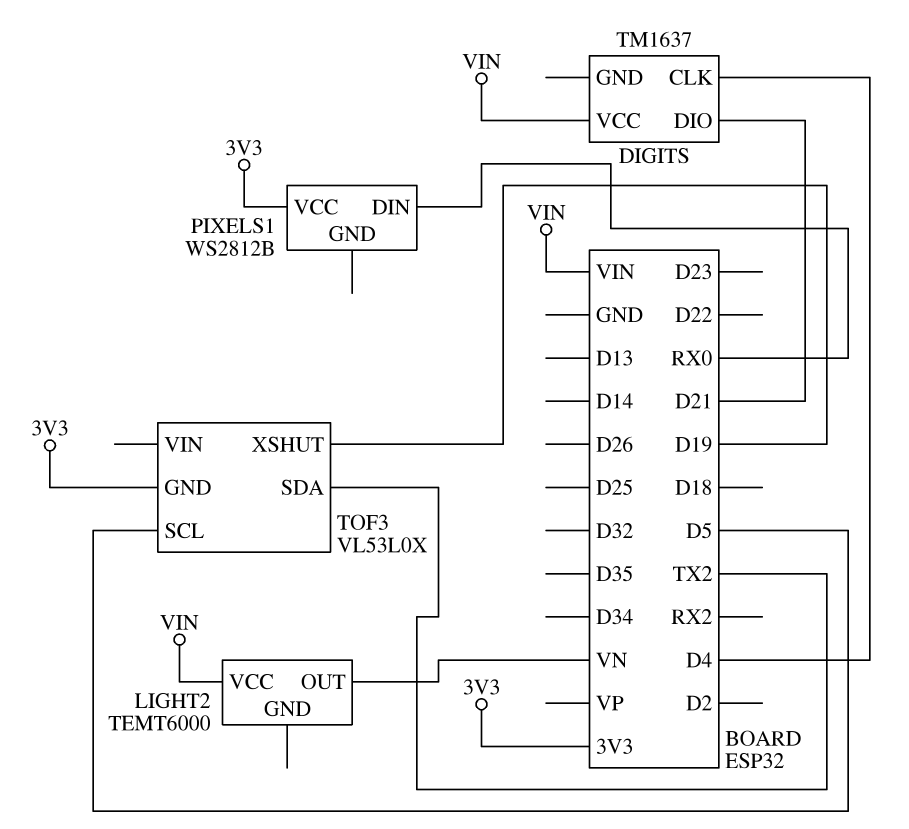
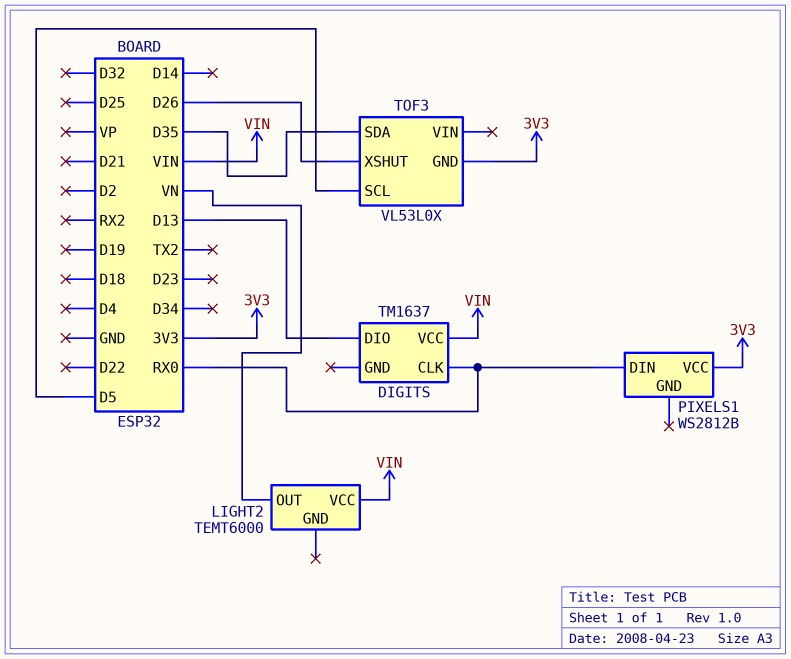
DIGITS pin CLK: D4 -> RX0
DIGITS pin DIO: D21 -> D13
TOF3 pin SDA: TX2 -> D35
TOF3 pin XSHUT: D19 -> D26

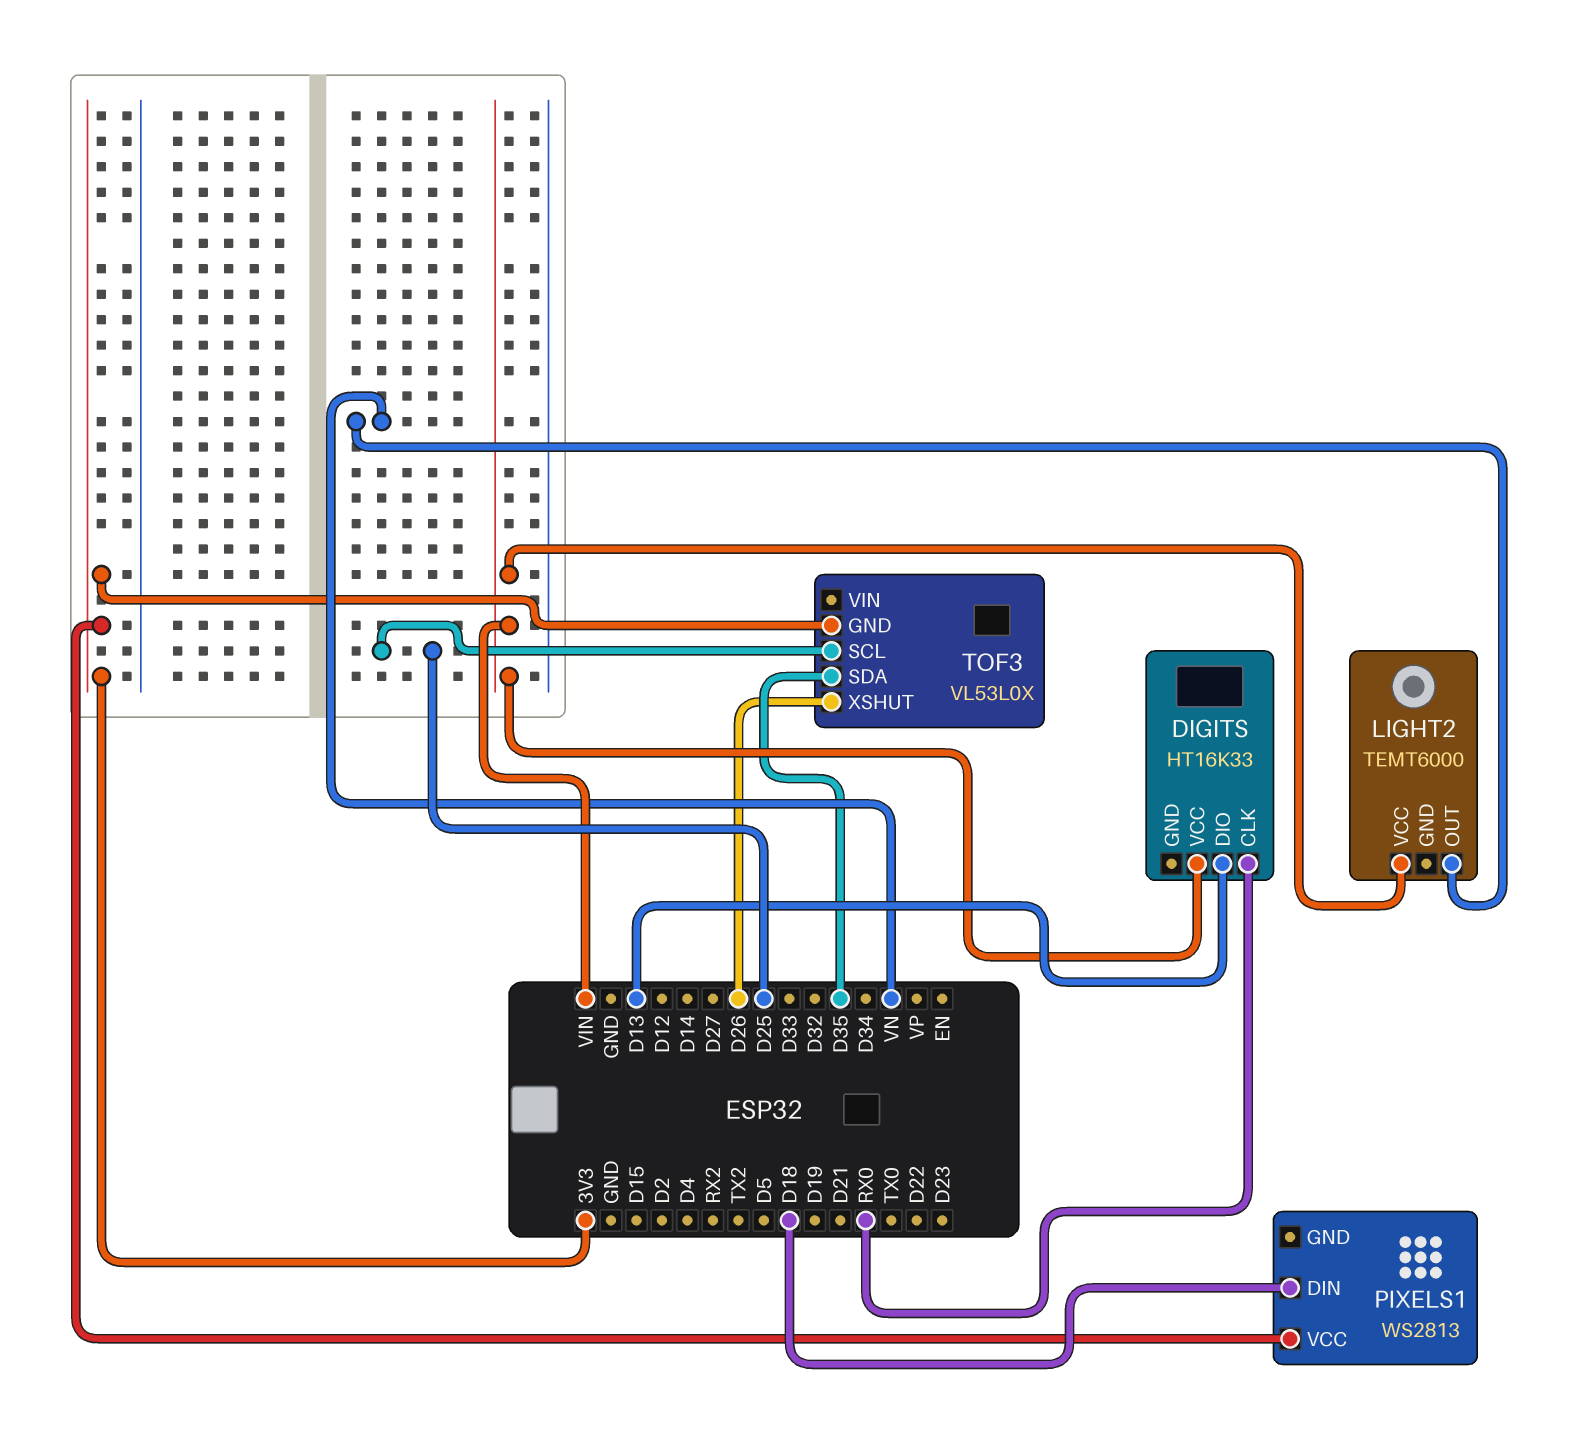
DIGITS: TM1637 -> HT16K33
PIXELS1: WS2812B -> WS2813
PIXELS1 pin DIN: RX0 -> D18
TOF3 pin SCL: D5 -> D25

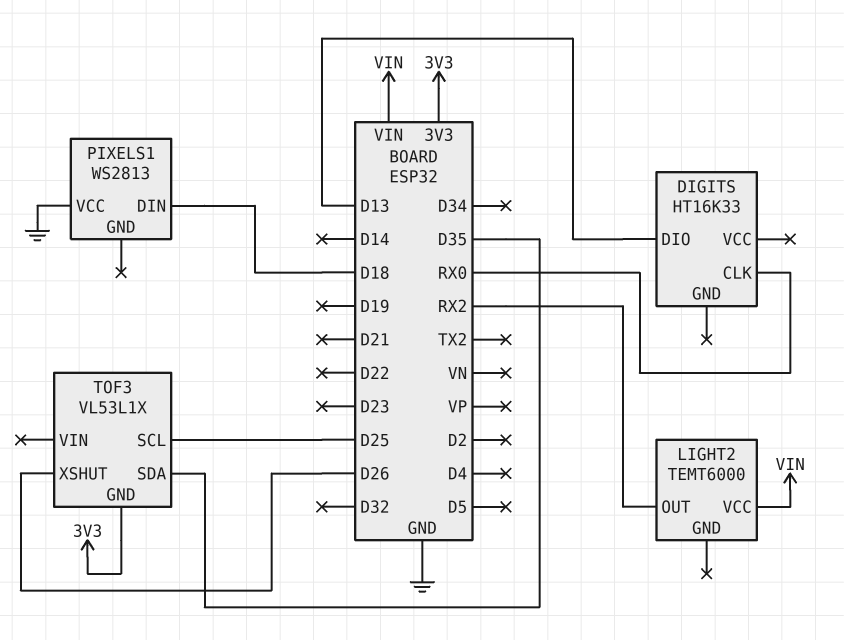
DIGITS pin VCC: VIN -> none
LIGHT2 pin OUT: VN -> RX2
PIXELS1 pin VCC: 3V3 -> GND
TOF3: VL53L0X -> VL53L1X

